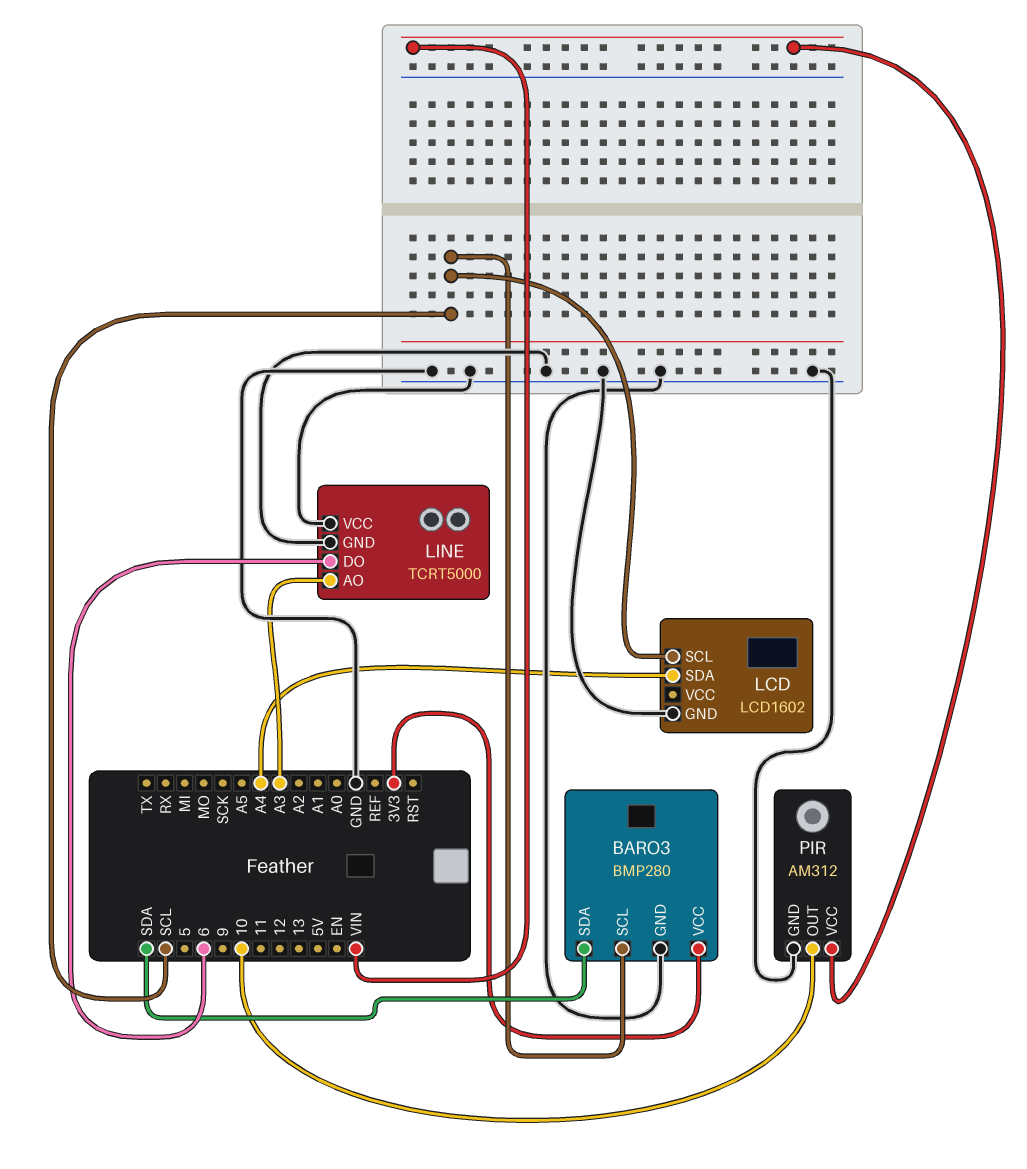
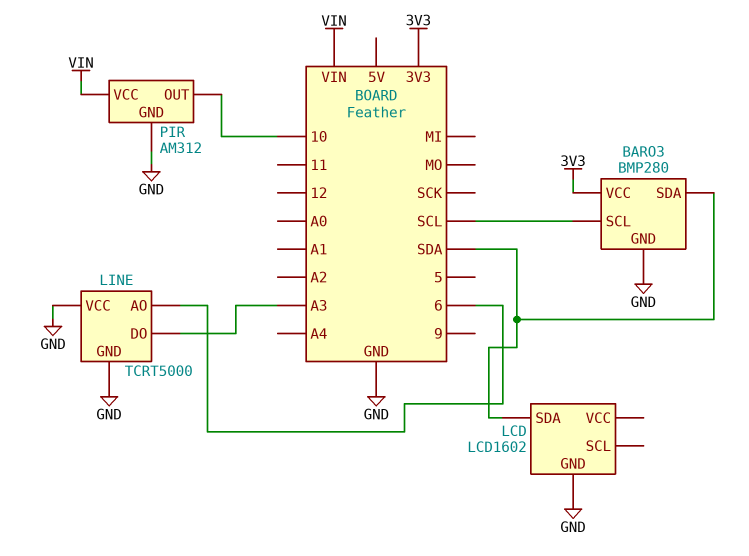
LCD pin SCL: SCL -> none
LCD pin SDA: A4 -> SDA
LINE pin AO: A3 -> 6
LINE pin DO: 6 -> A3

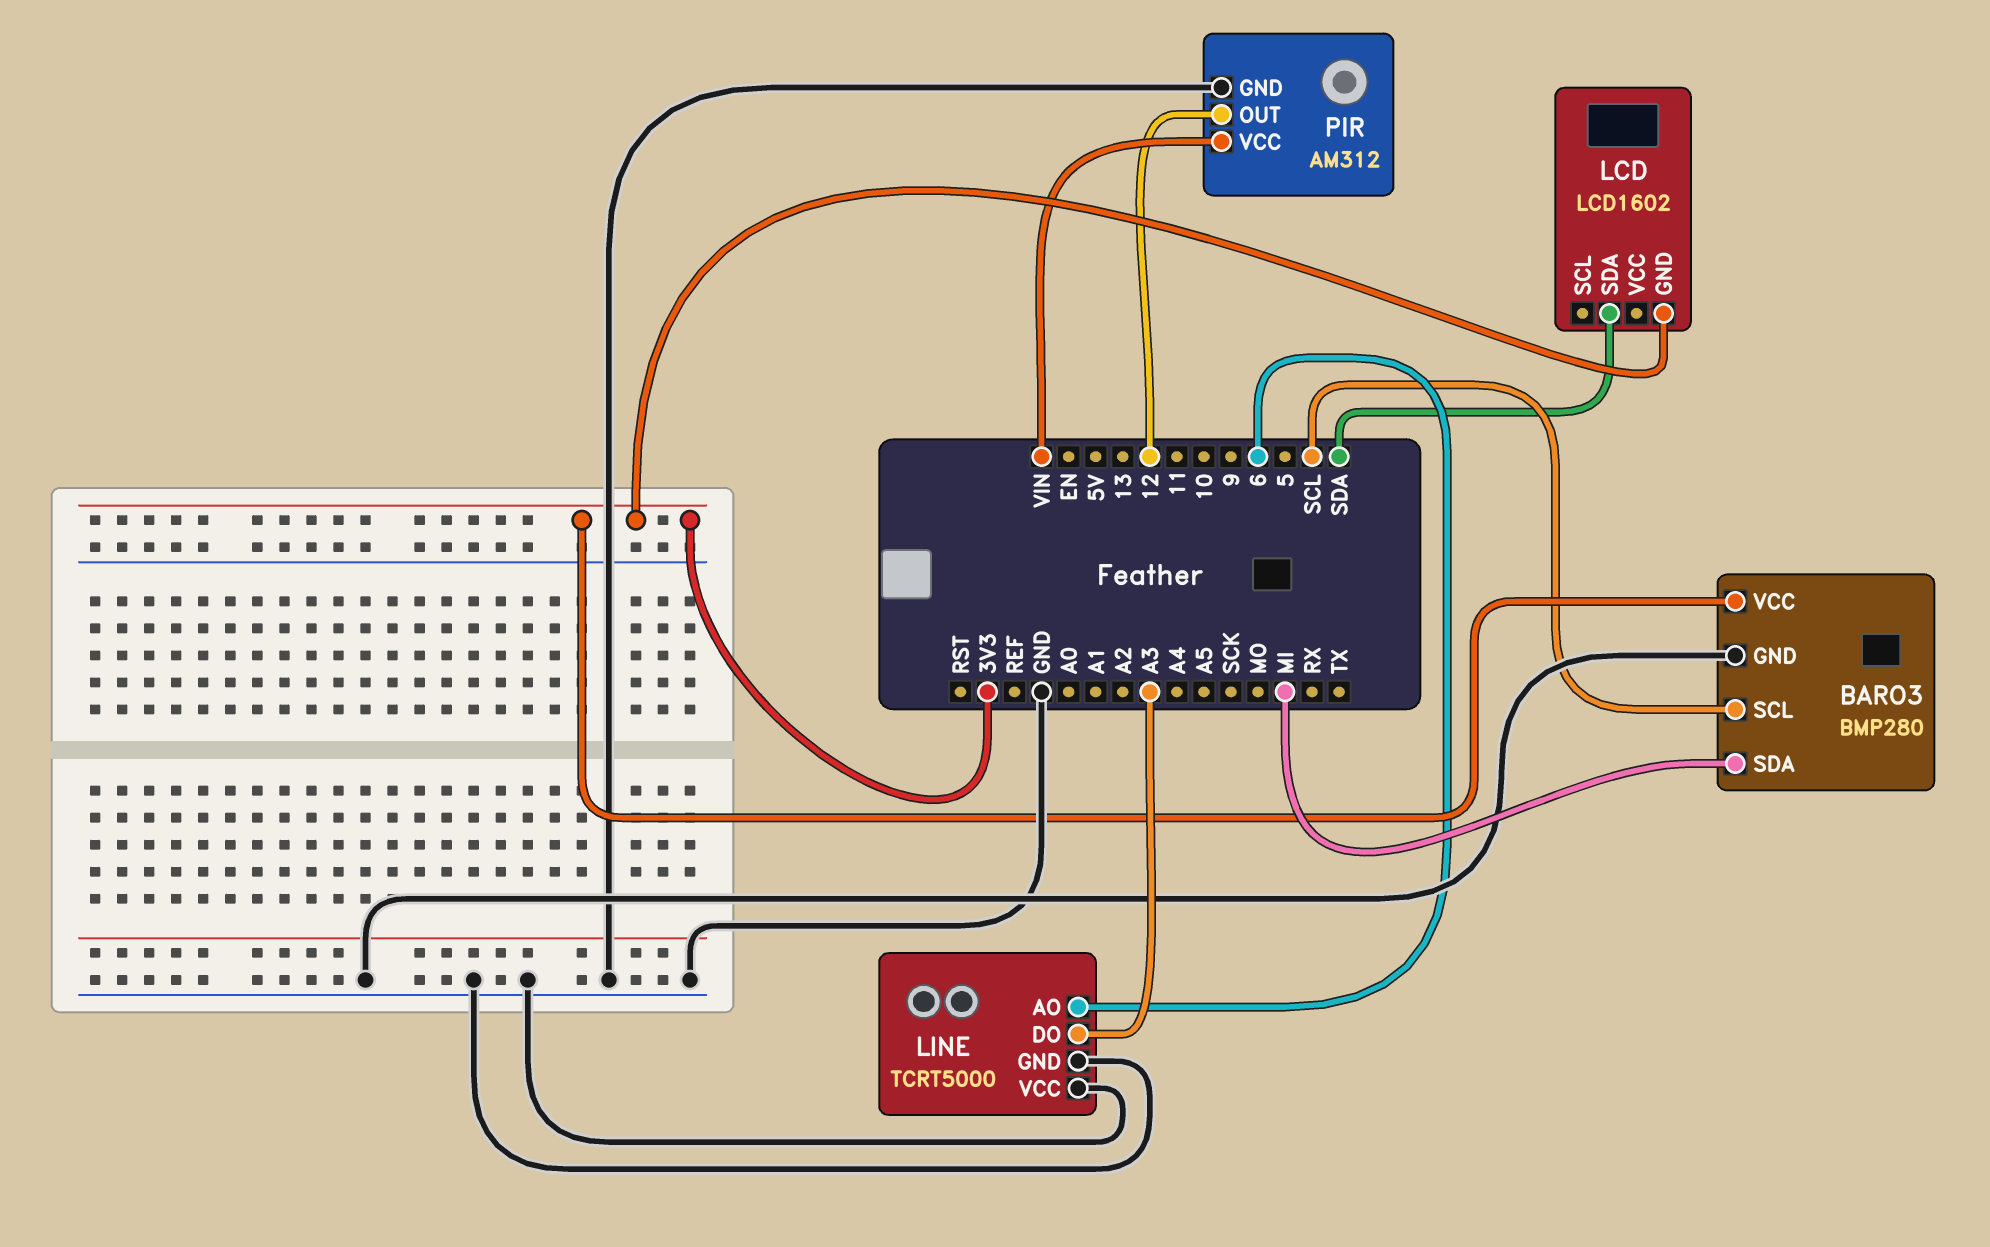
BARO3 pin SDA: SDA -> MI
LCD pin GND: GND -> 3V3
PIR pin OUT: 10 -> 12

